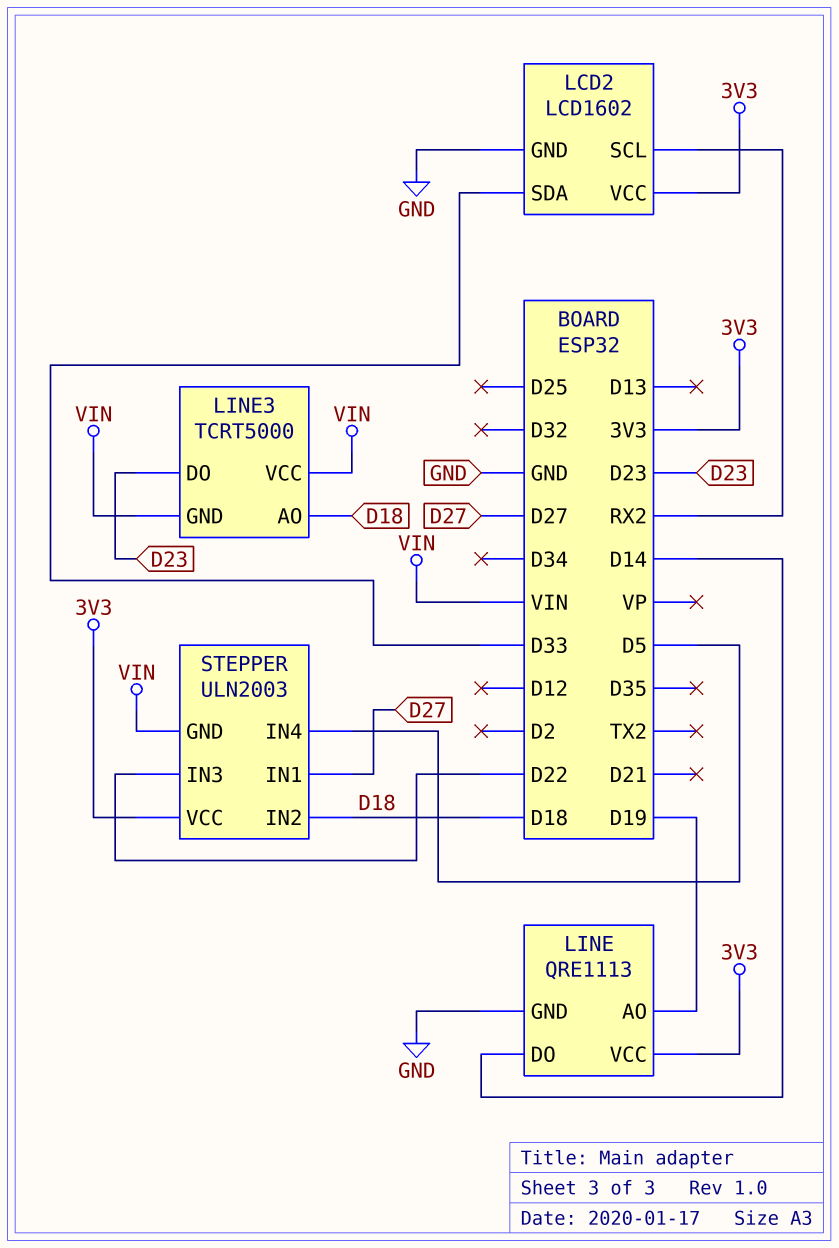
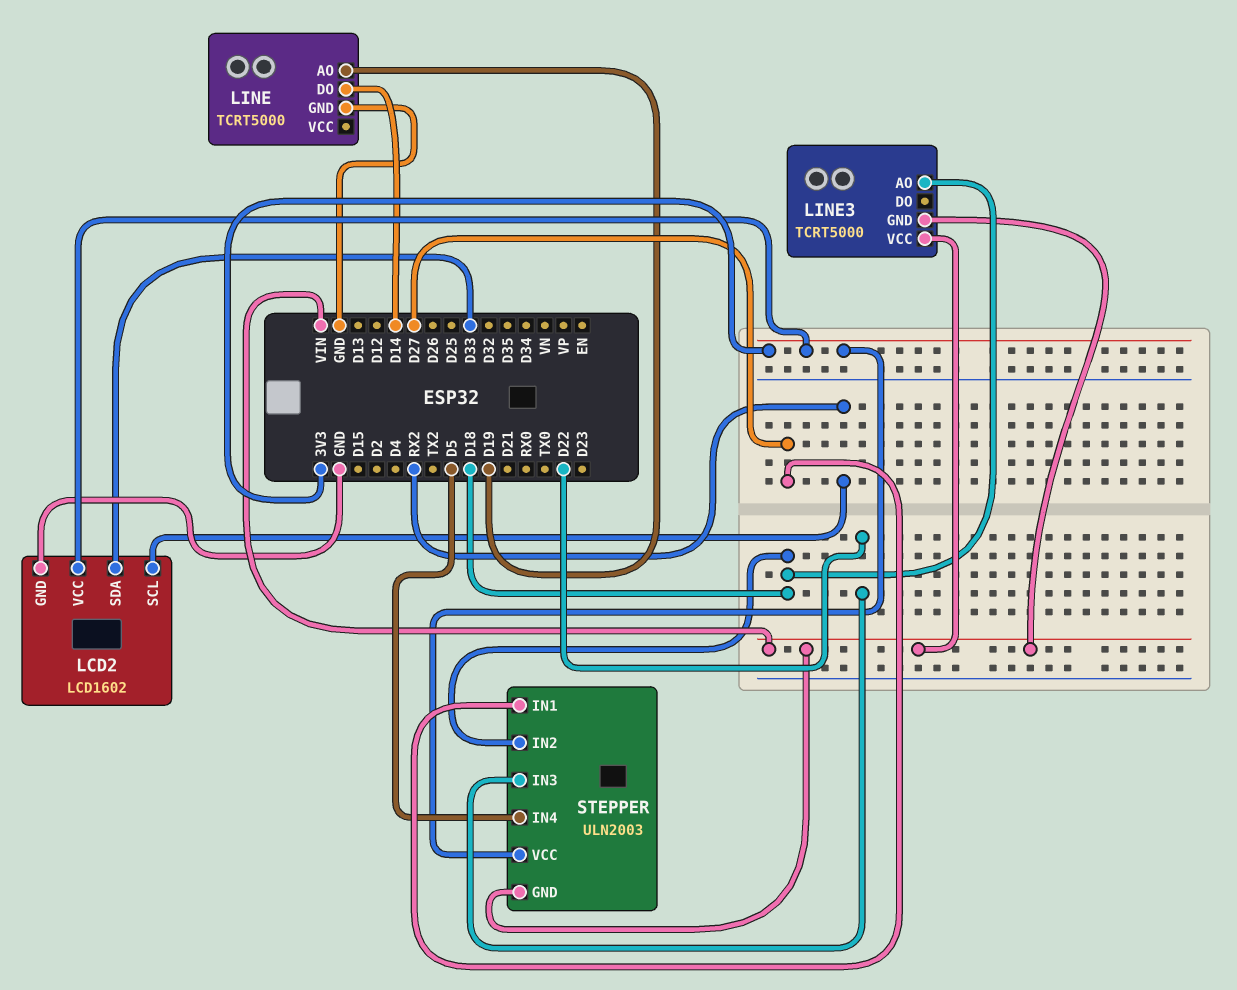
LINE: QRE1113 -> TCRT5000
LINE pin VCC: 3V3 -> none
LINE3 pin DO: D23 -> none

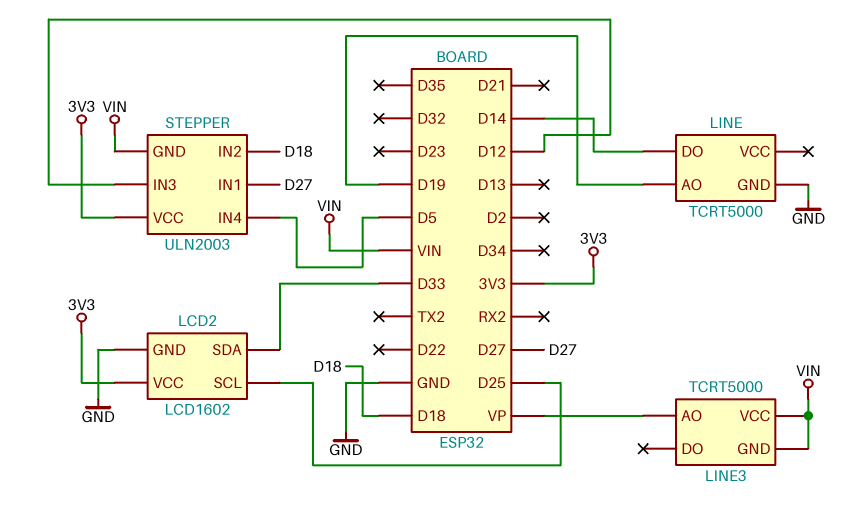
LCD2 pin SCL: RX2 -> D25
LINE3 pin AO: D18 -> VP
STEPPER pin IN3: D22 -> D12

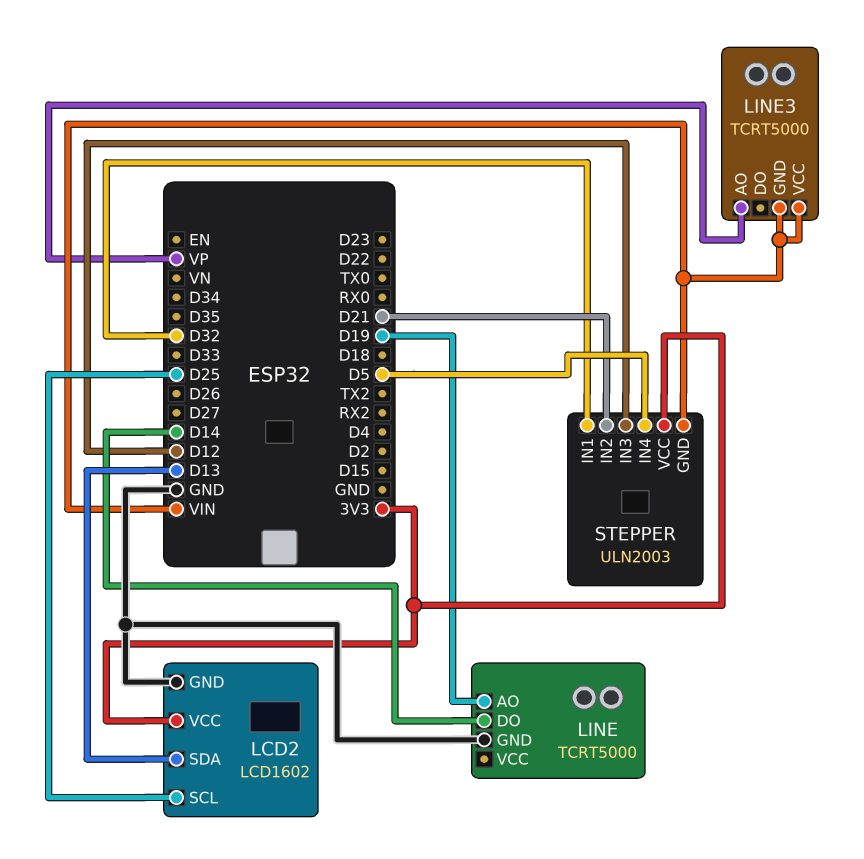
LCD2 pin SDA: D33 -> D13
STEPPER pin IN1: D27 -> D32
STEPPER pin IN2: D18 -> D21

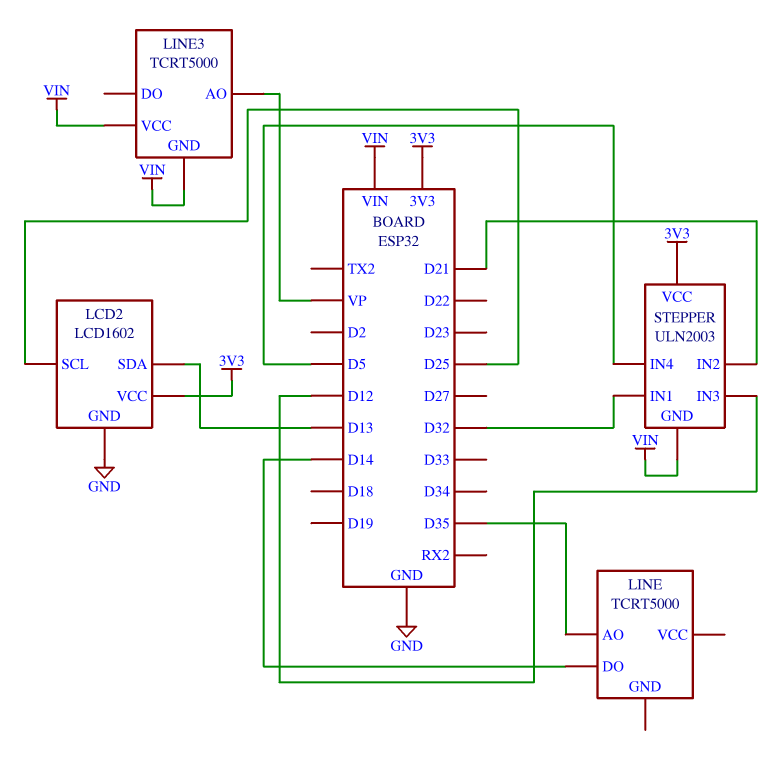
LINE pin AO: D19 -> D35
LINE pin GND: GND -> none

